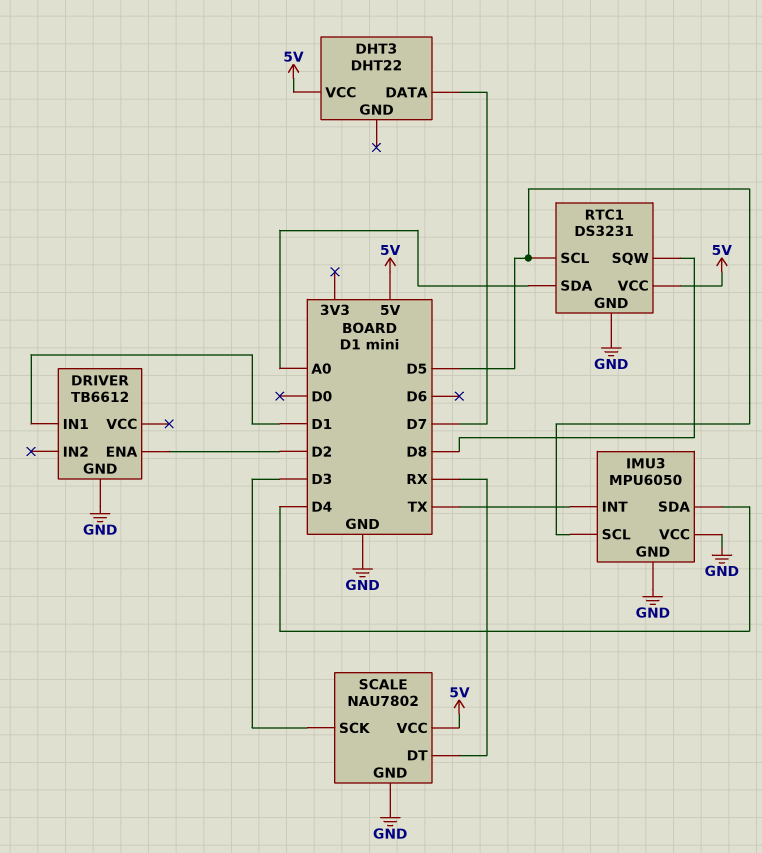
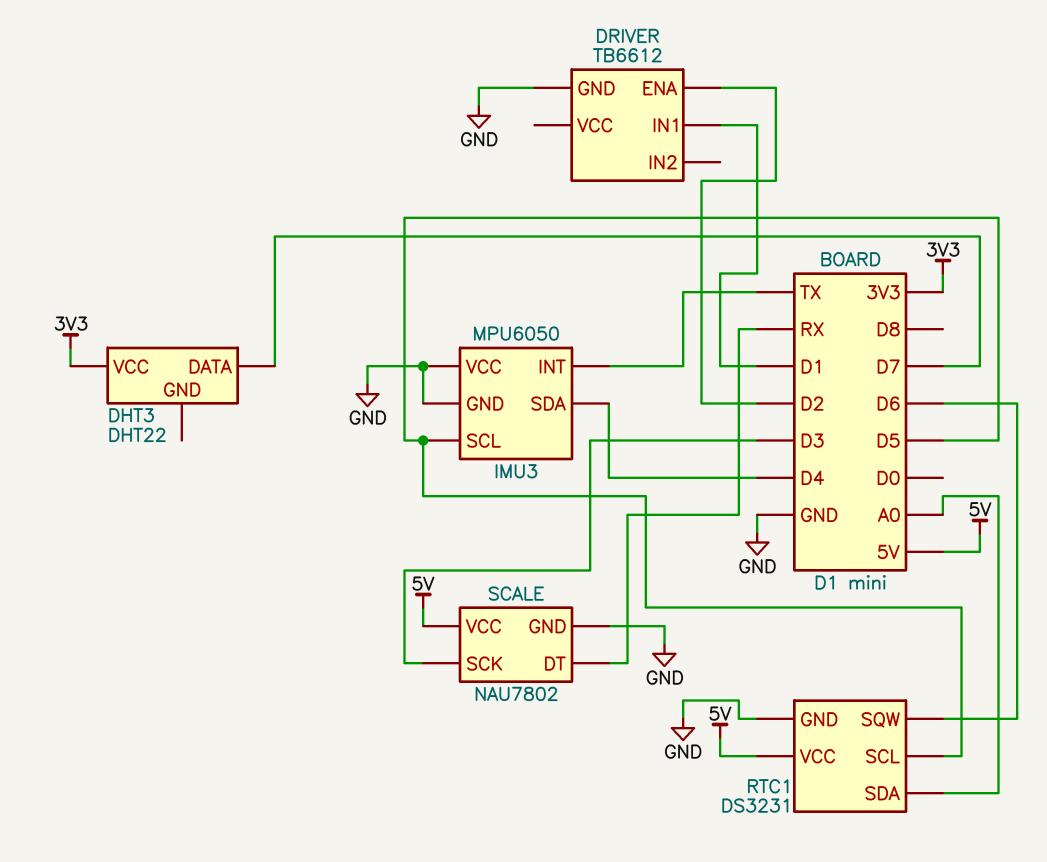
DHT3 pin VCC: 5V -> 3V3
RTC1 pin SQW: D8 -> D6

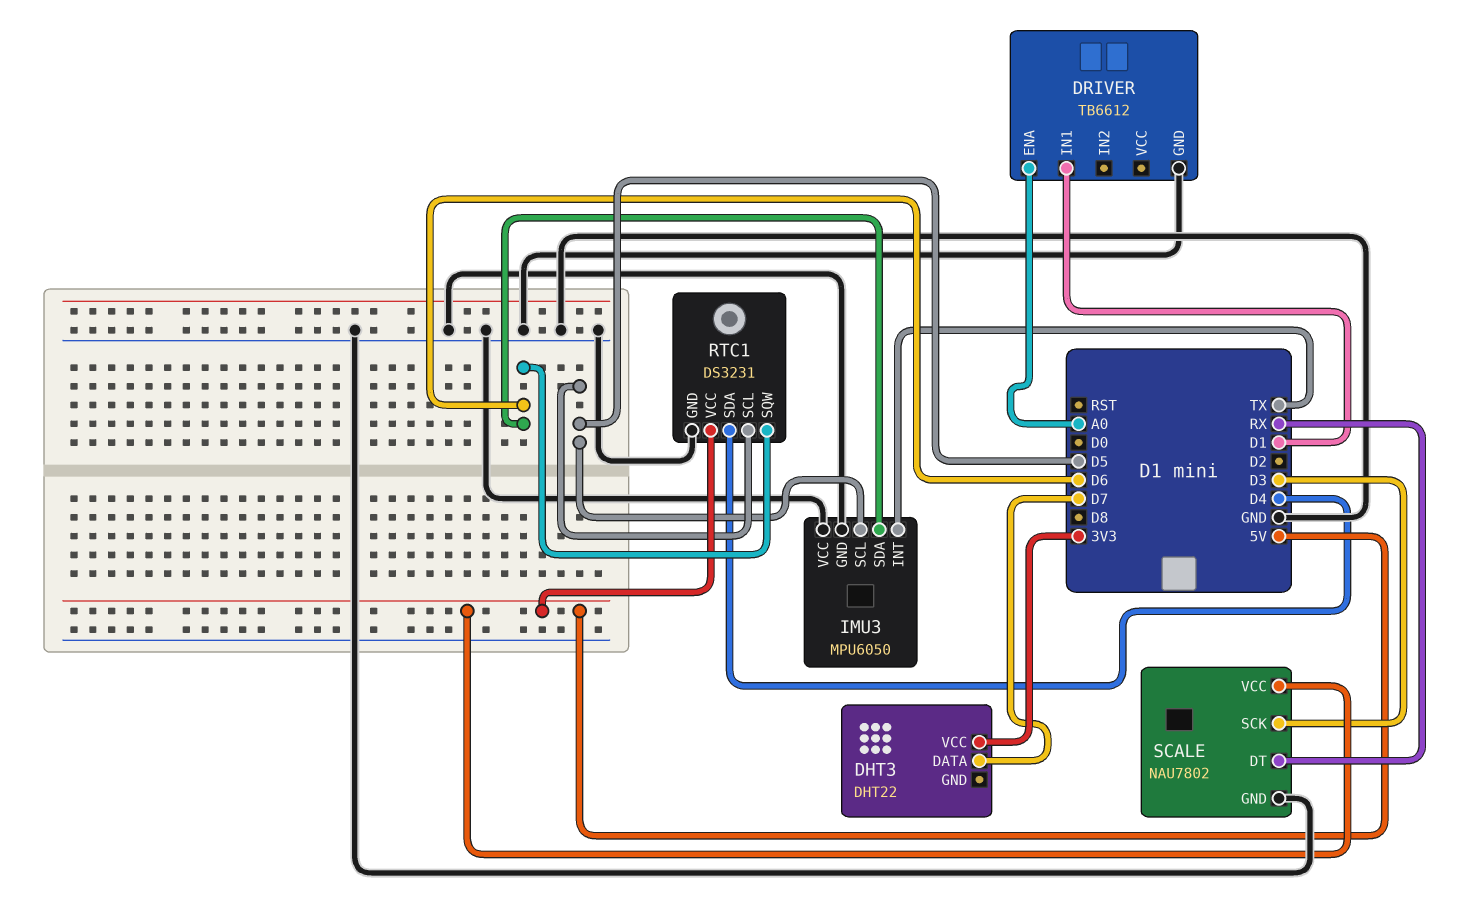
DRIVER pin ENA: D2 -> A0
IMU3 pin SDA: D4 -> D6
RTC1 pin SDA: A0 -> D4

